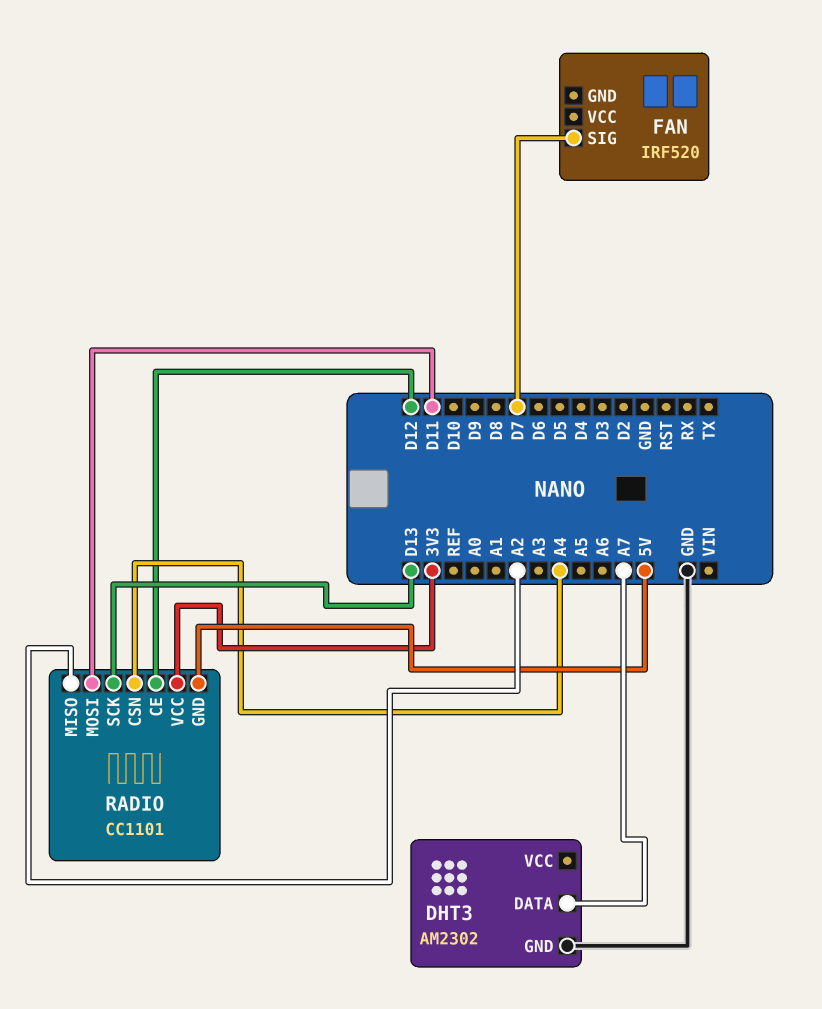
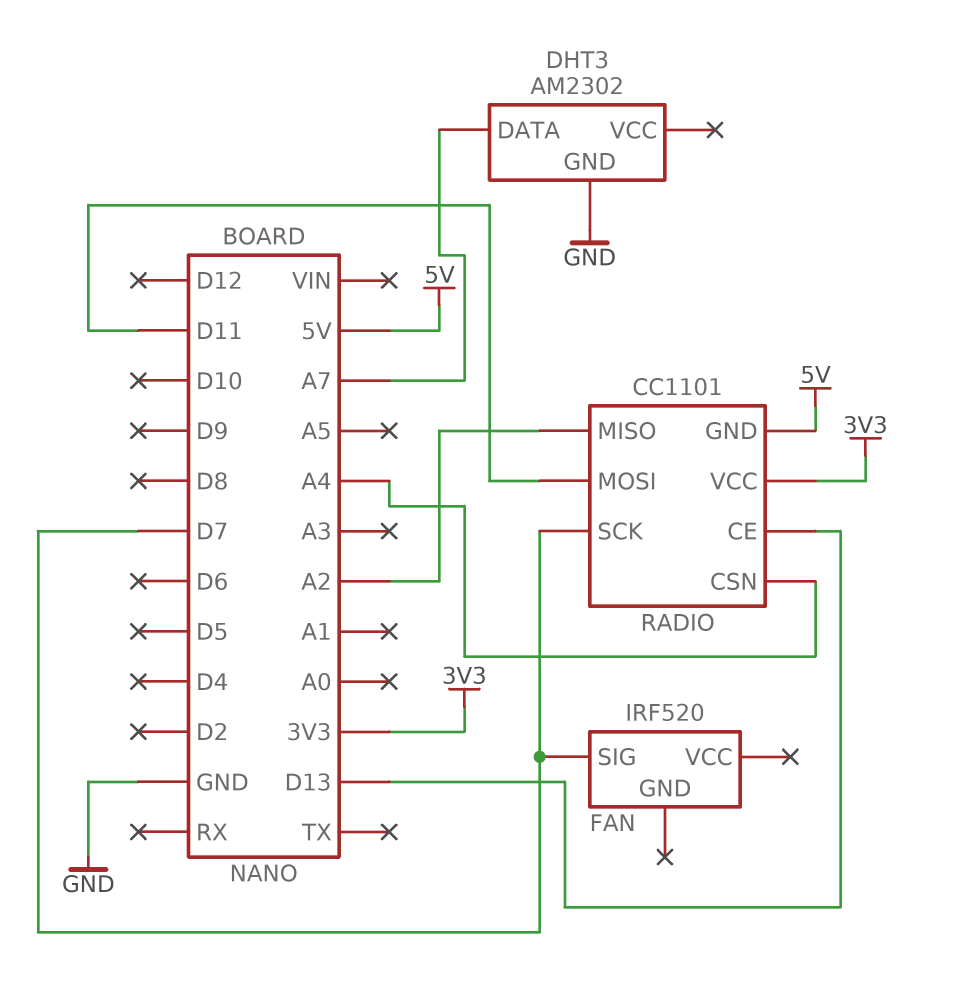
RADIO pin CE: D12 -> D13
RADIO pin SCK: D13 -> D7

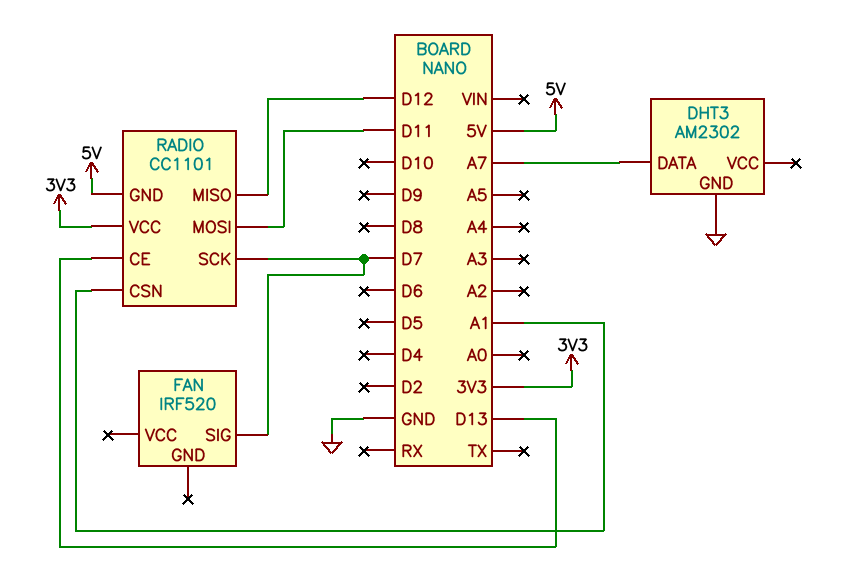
RADIO pin CSN: A4 -> A1
RADIO pin MISO: A2 -> D12

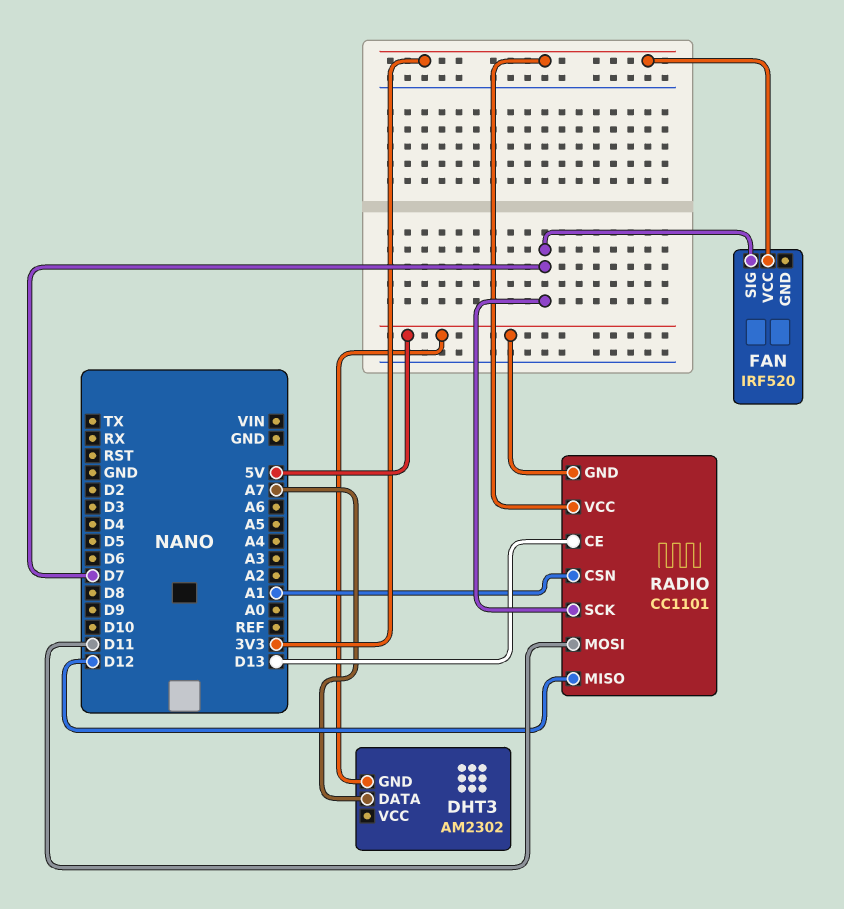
DHT3 pin GND: GND -> 5V
FAN pin VCC: none -> 3V3

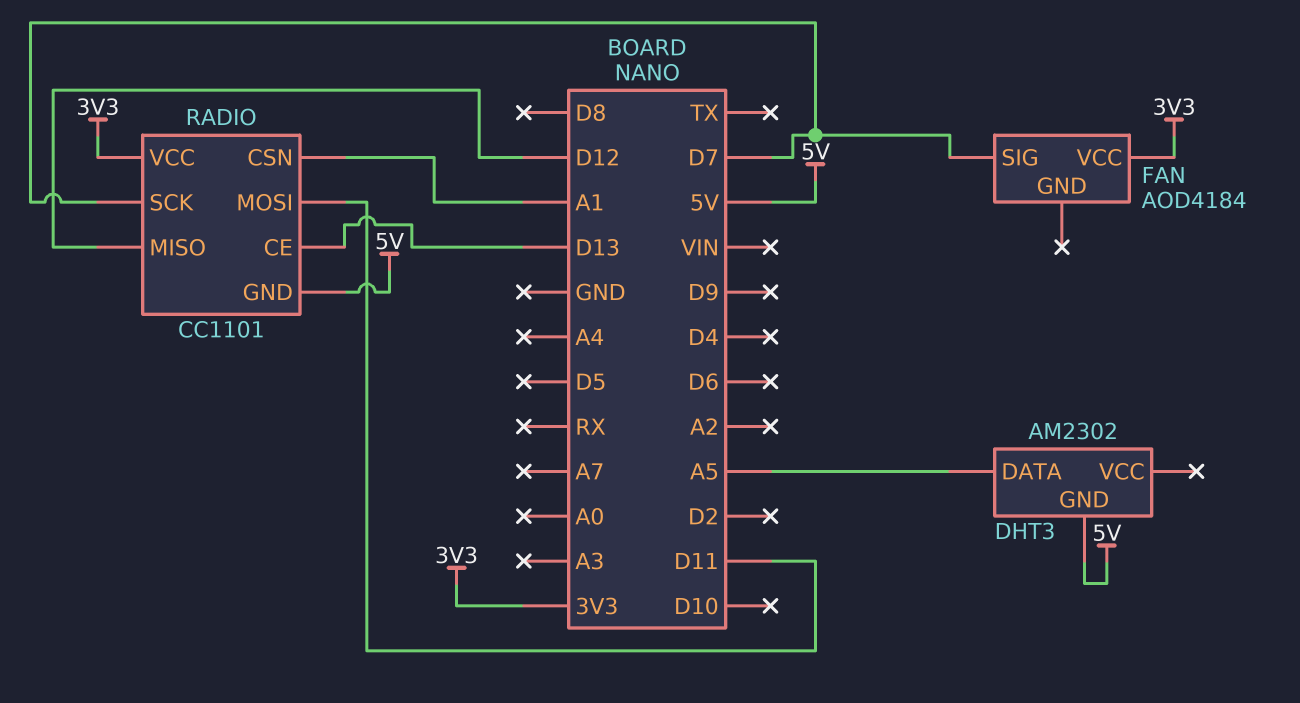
DHT3 pin DATA: A7 -> A5
FAN: IRF520 -> AOD4184

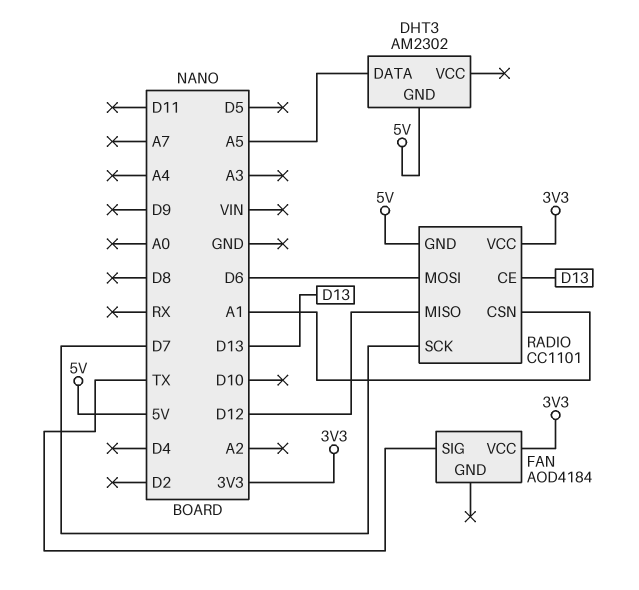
FAN pin SIG: D7 -> TX
RADIO pin MOSI: D11 -> D6

